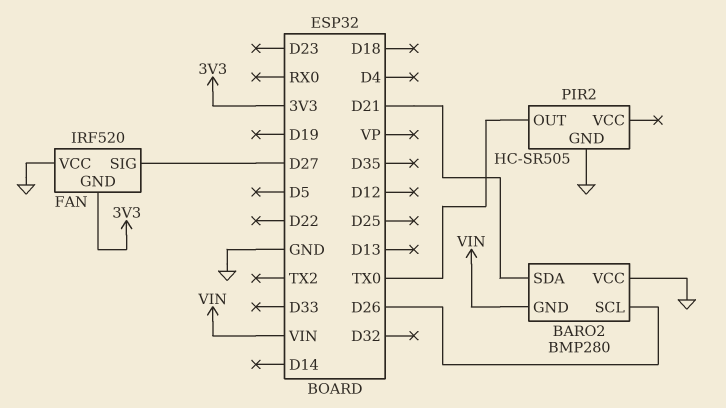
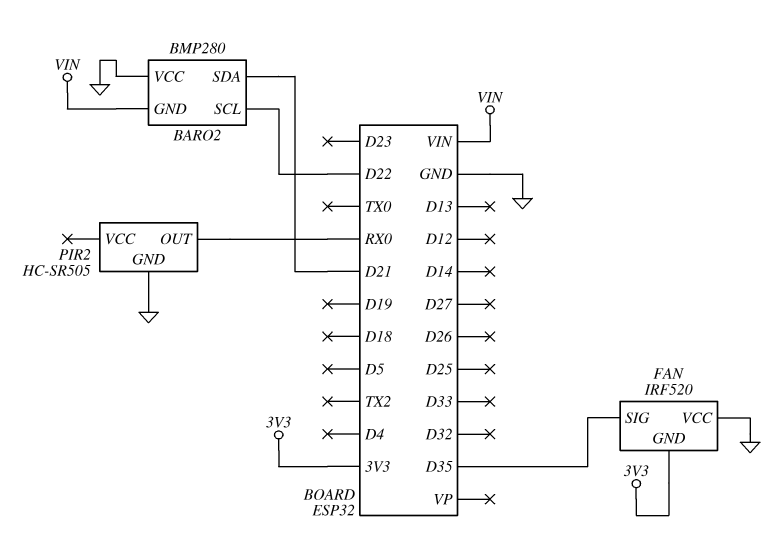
BARO2 pin SCL: D26 -> D22
FAN pin SIG: D27 -> D35
PIR2 pin OUT: TX0 -> RX0

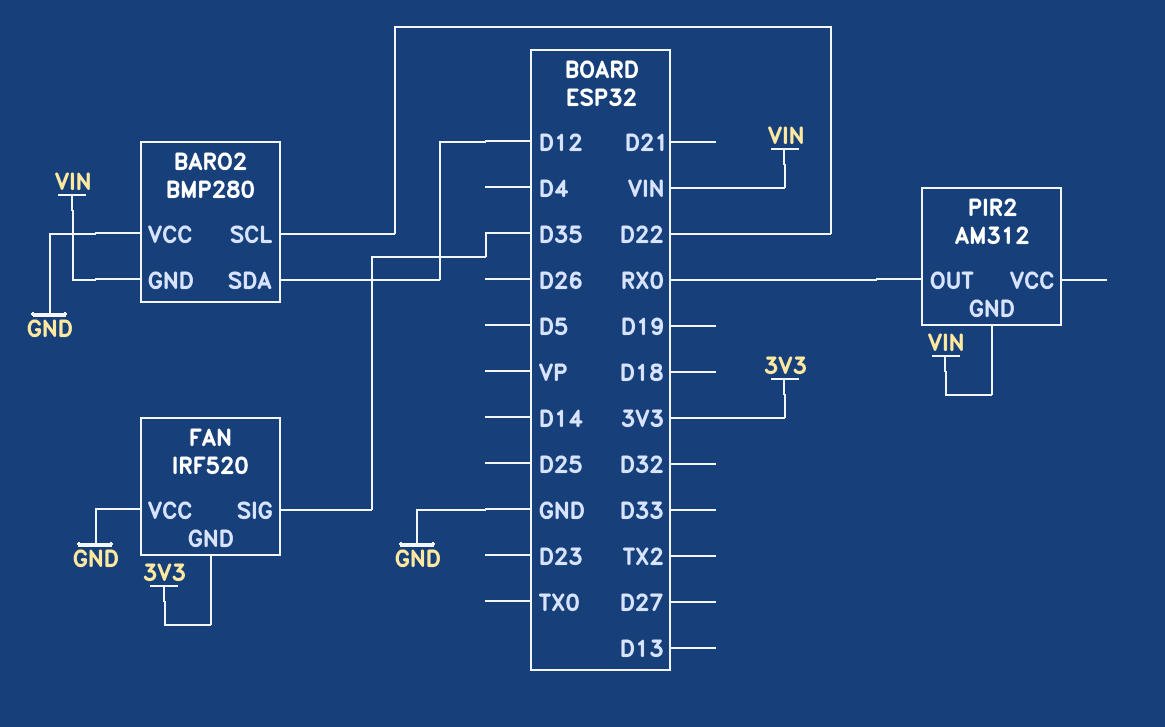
BARO2 pin SDA: D21 -> D12
PIR2: HC-SR505 -> AM312
PIR2 pin GND: GND -> VIN

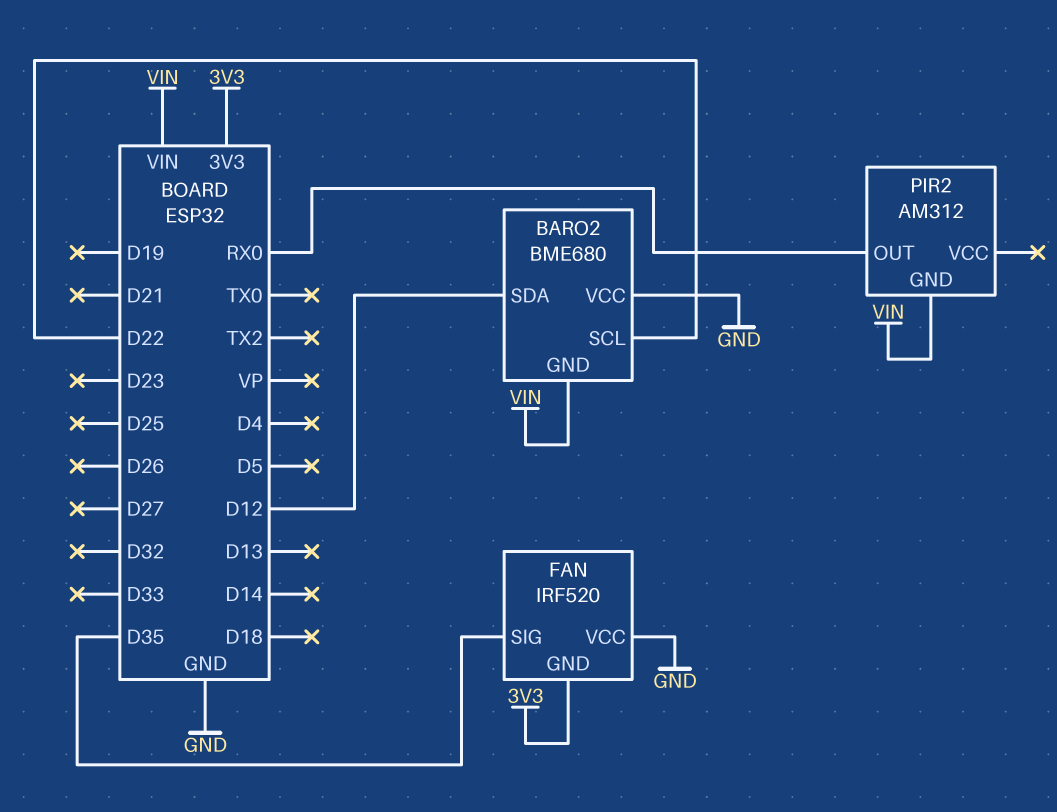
BARO2: BMP280 -> BME680

